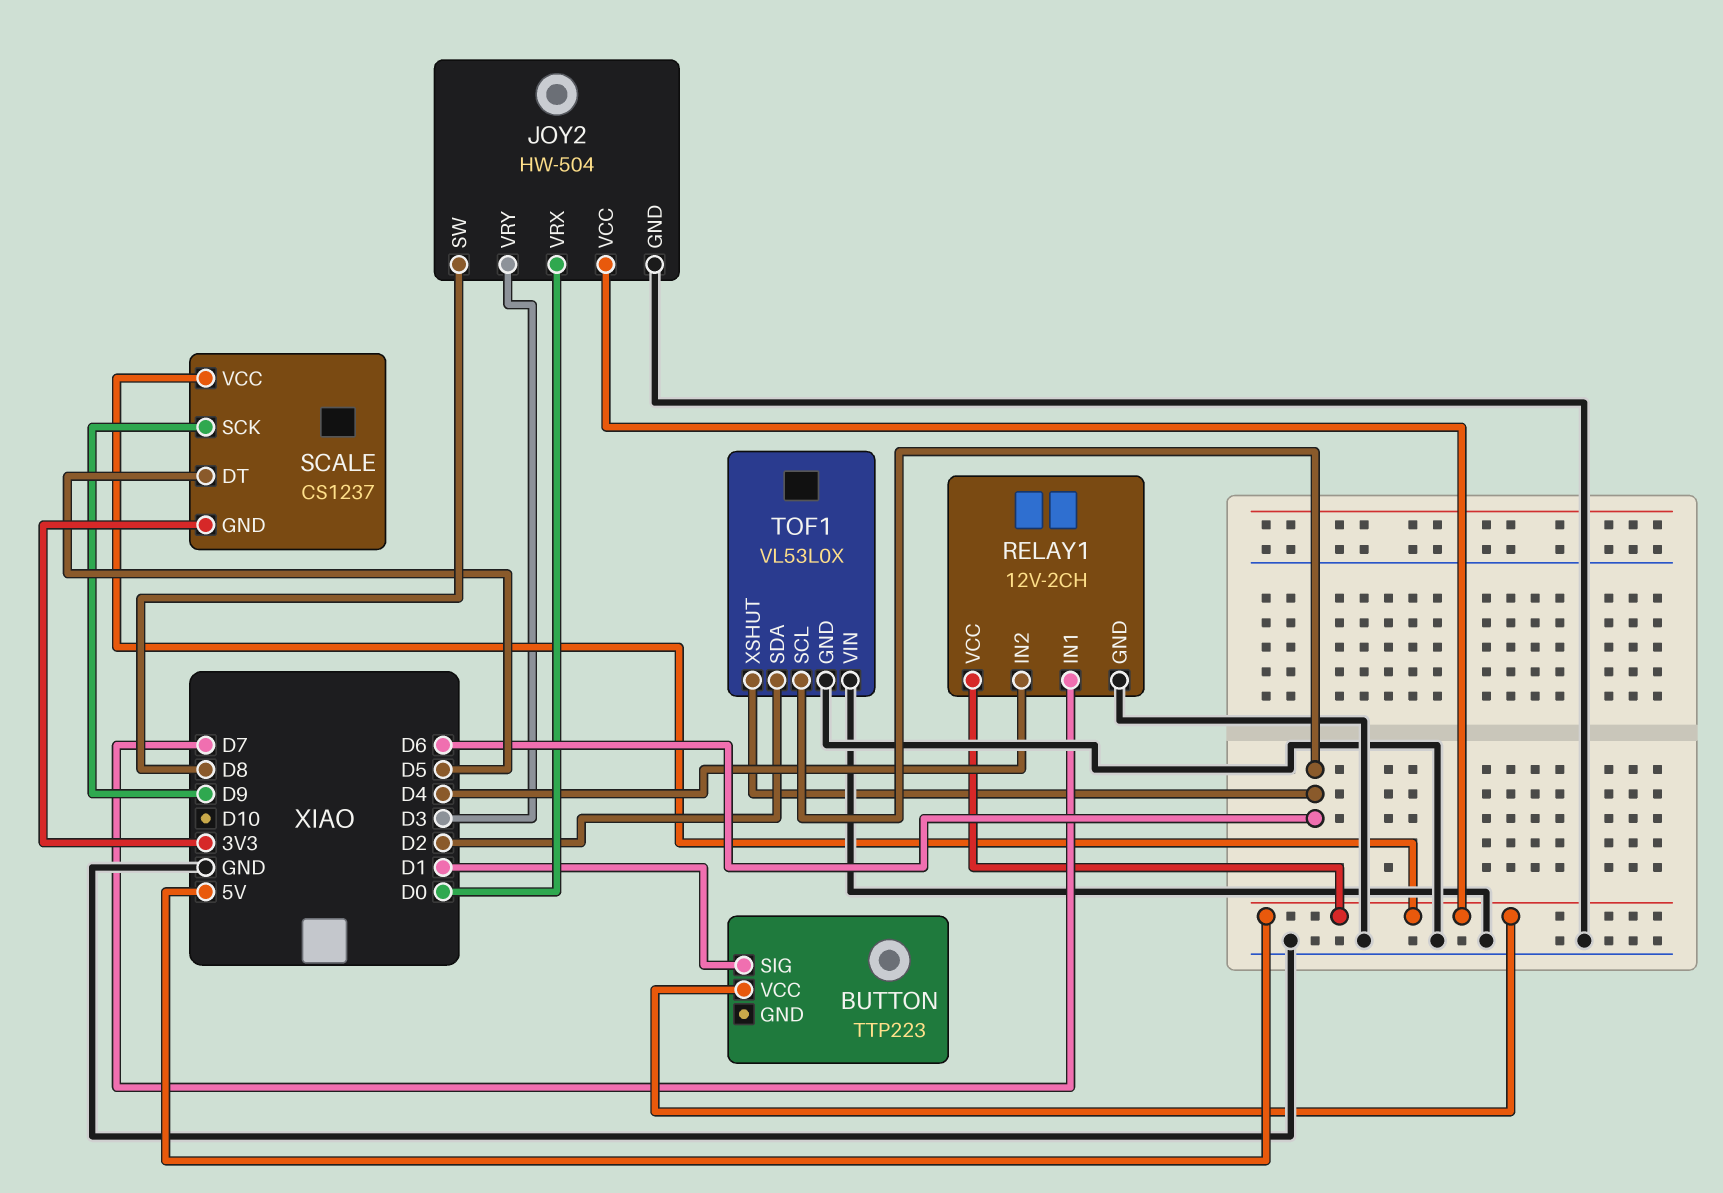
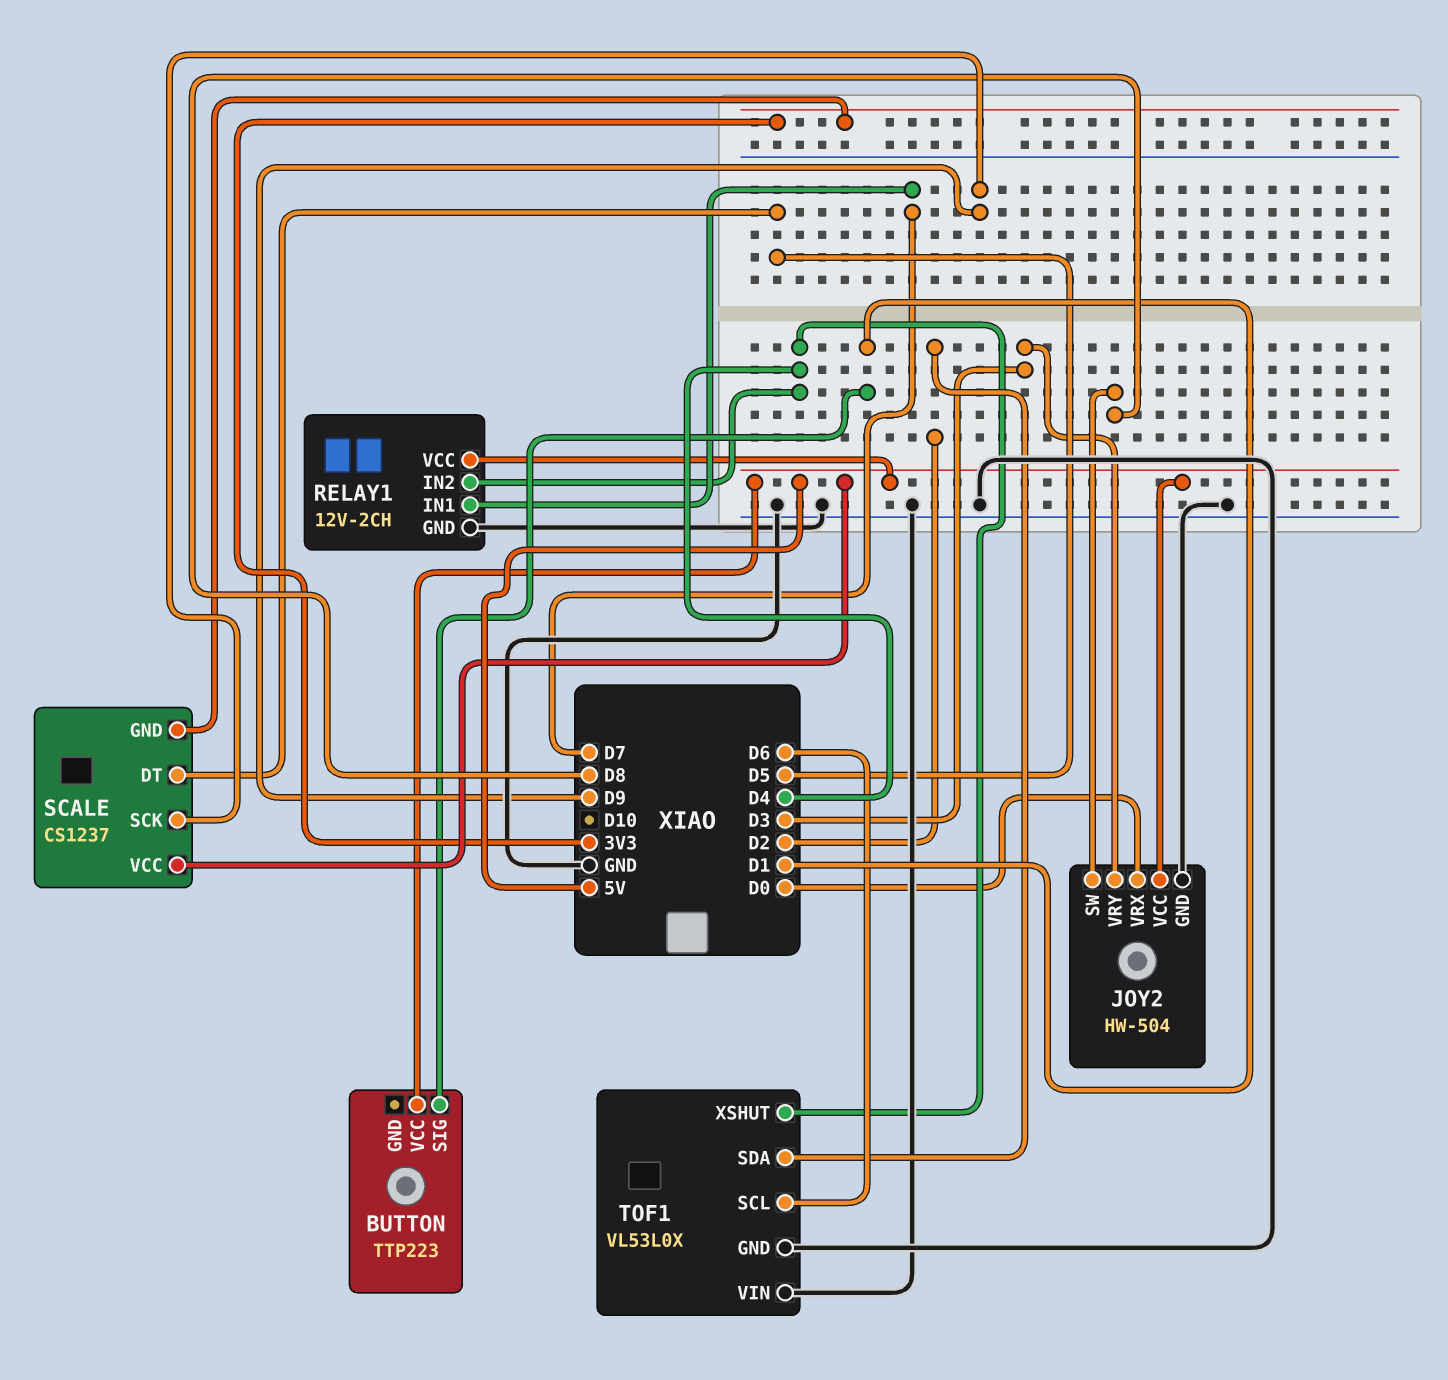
TOF1 pin XSHUT: D6 -> D4

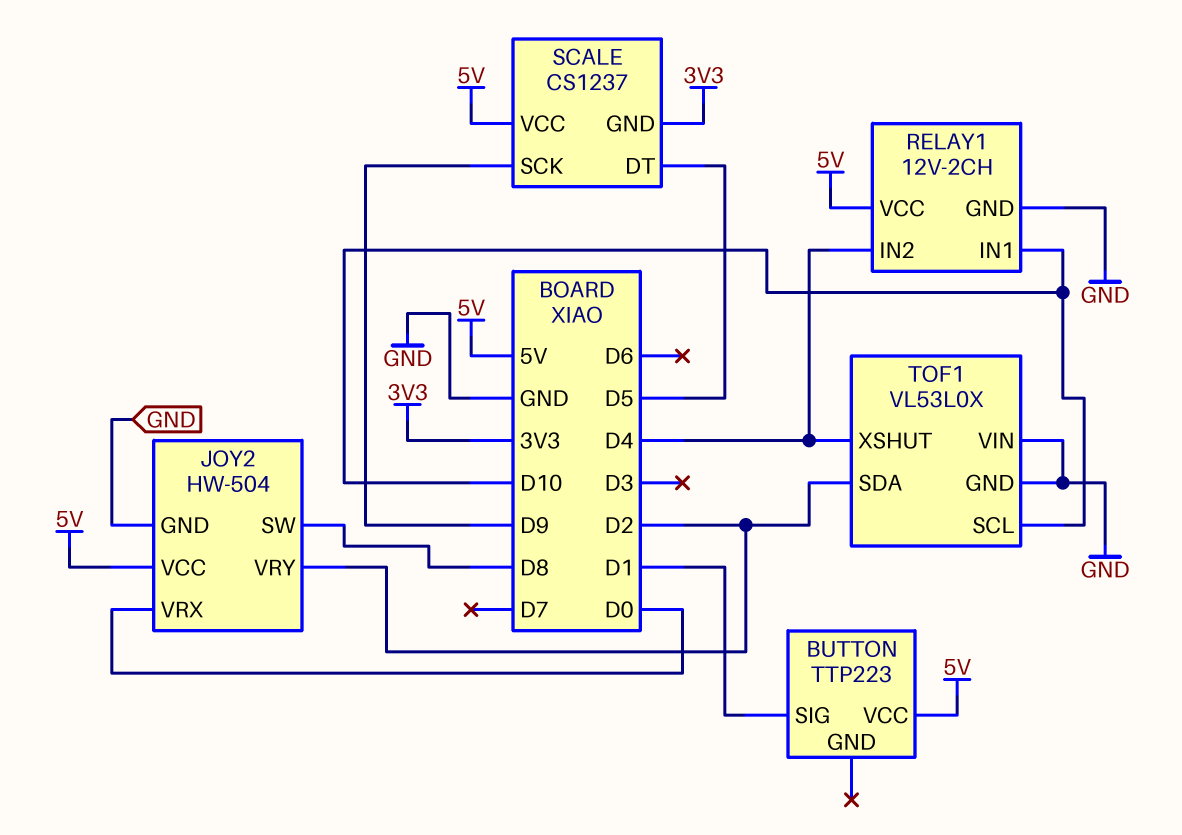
JOY2 pin VRY: D3 -> D2
RELAY1 pin IN1: D7 -> D10
TOF1 pin SCL: D6 -> D10

